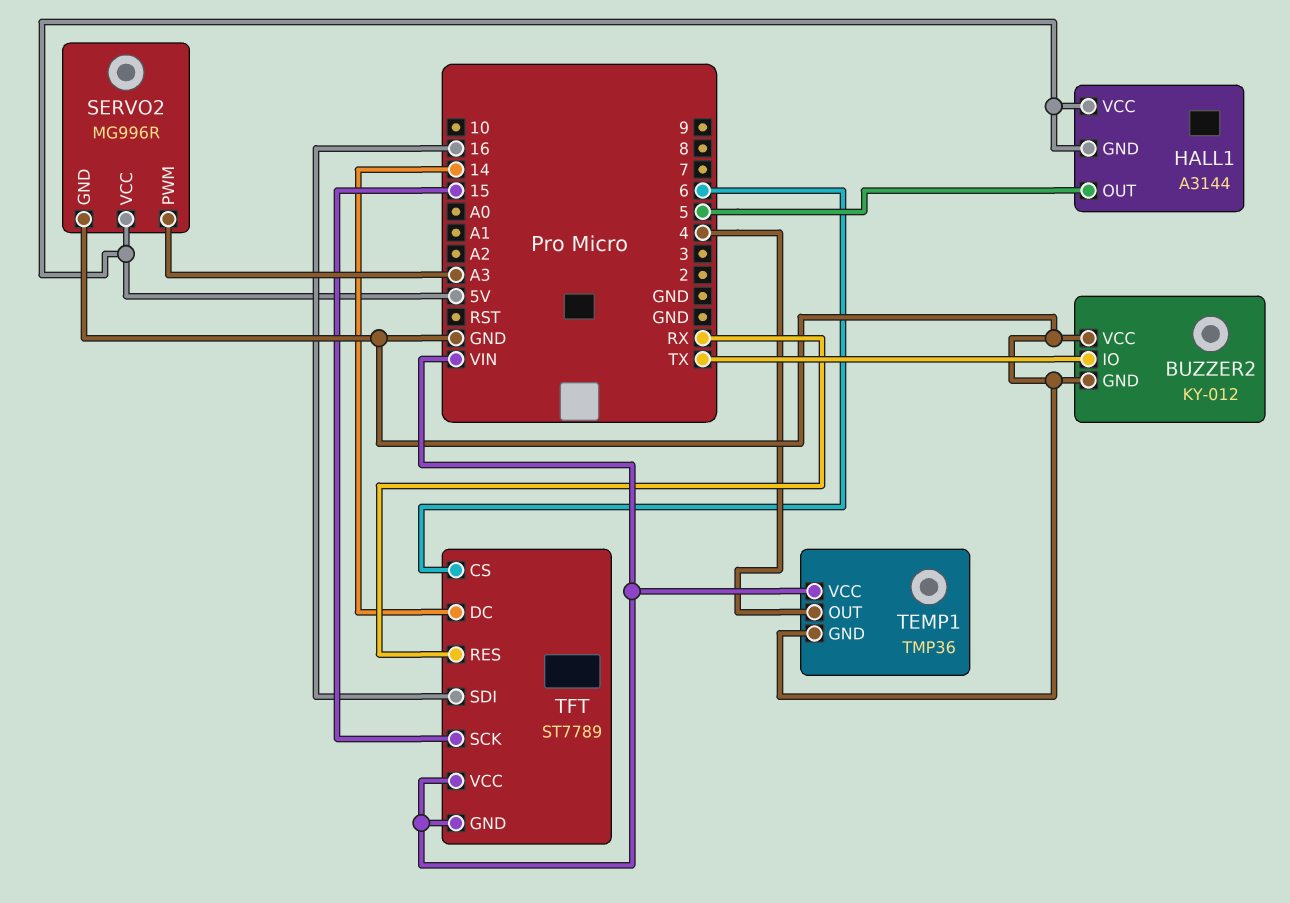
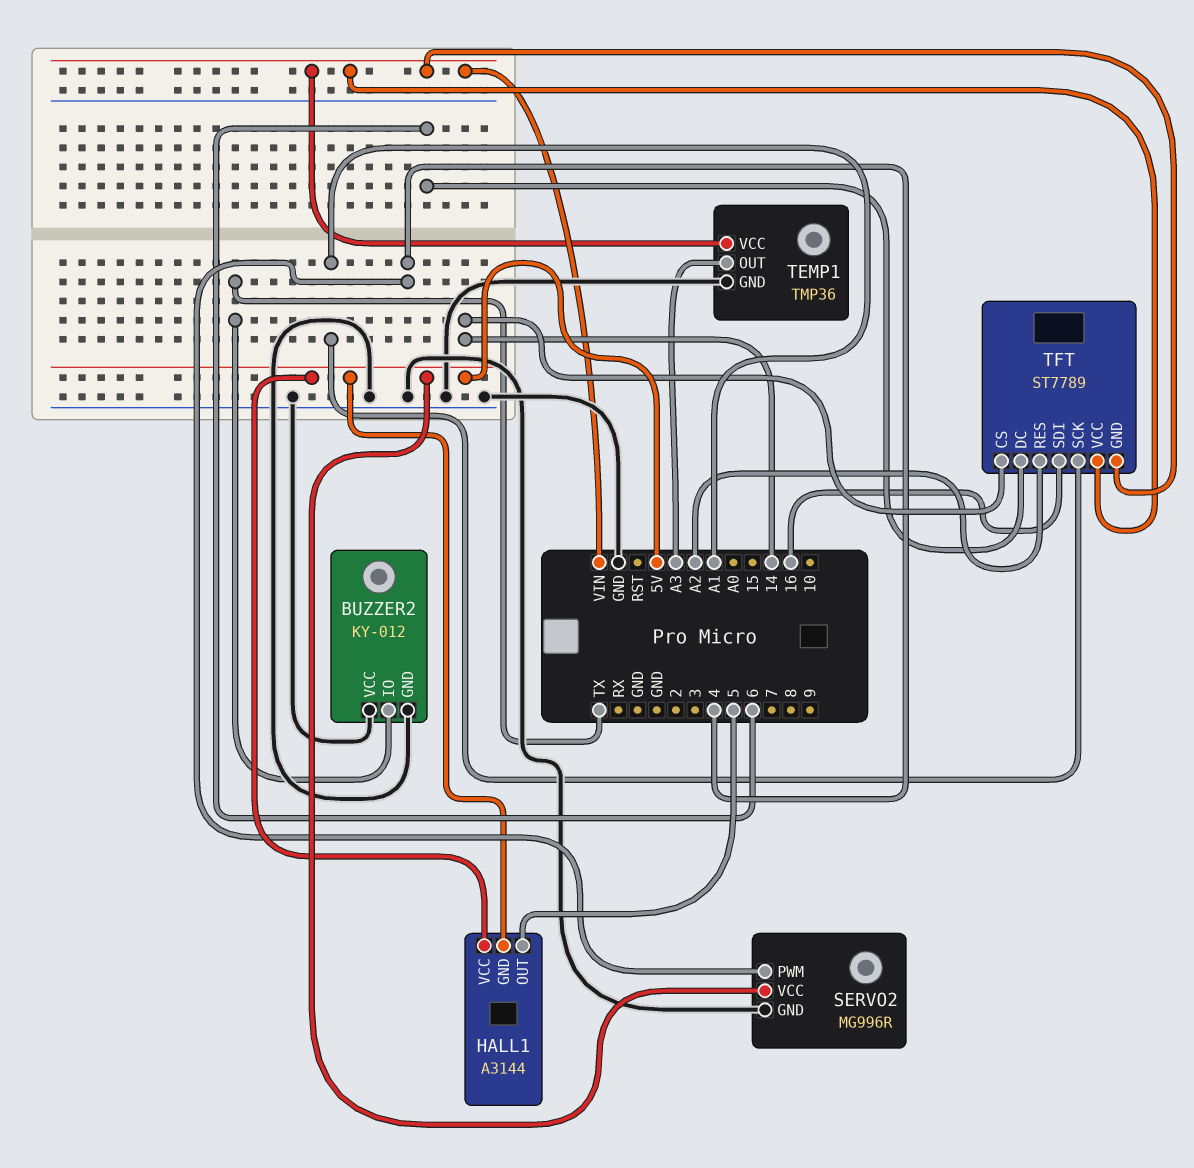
SERVO2 pin PWM: A3 -> 4
TEMP1 pin OUT: 4 -> A3
TFT pin CS: 6 -> 14
TFT pin DC: 14 -> 6
TFT pin RES: RX -> A2
TFT pin SCK: 15 -> A1

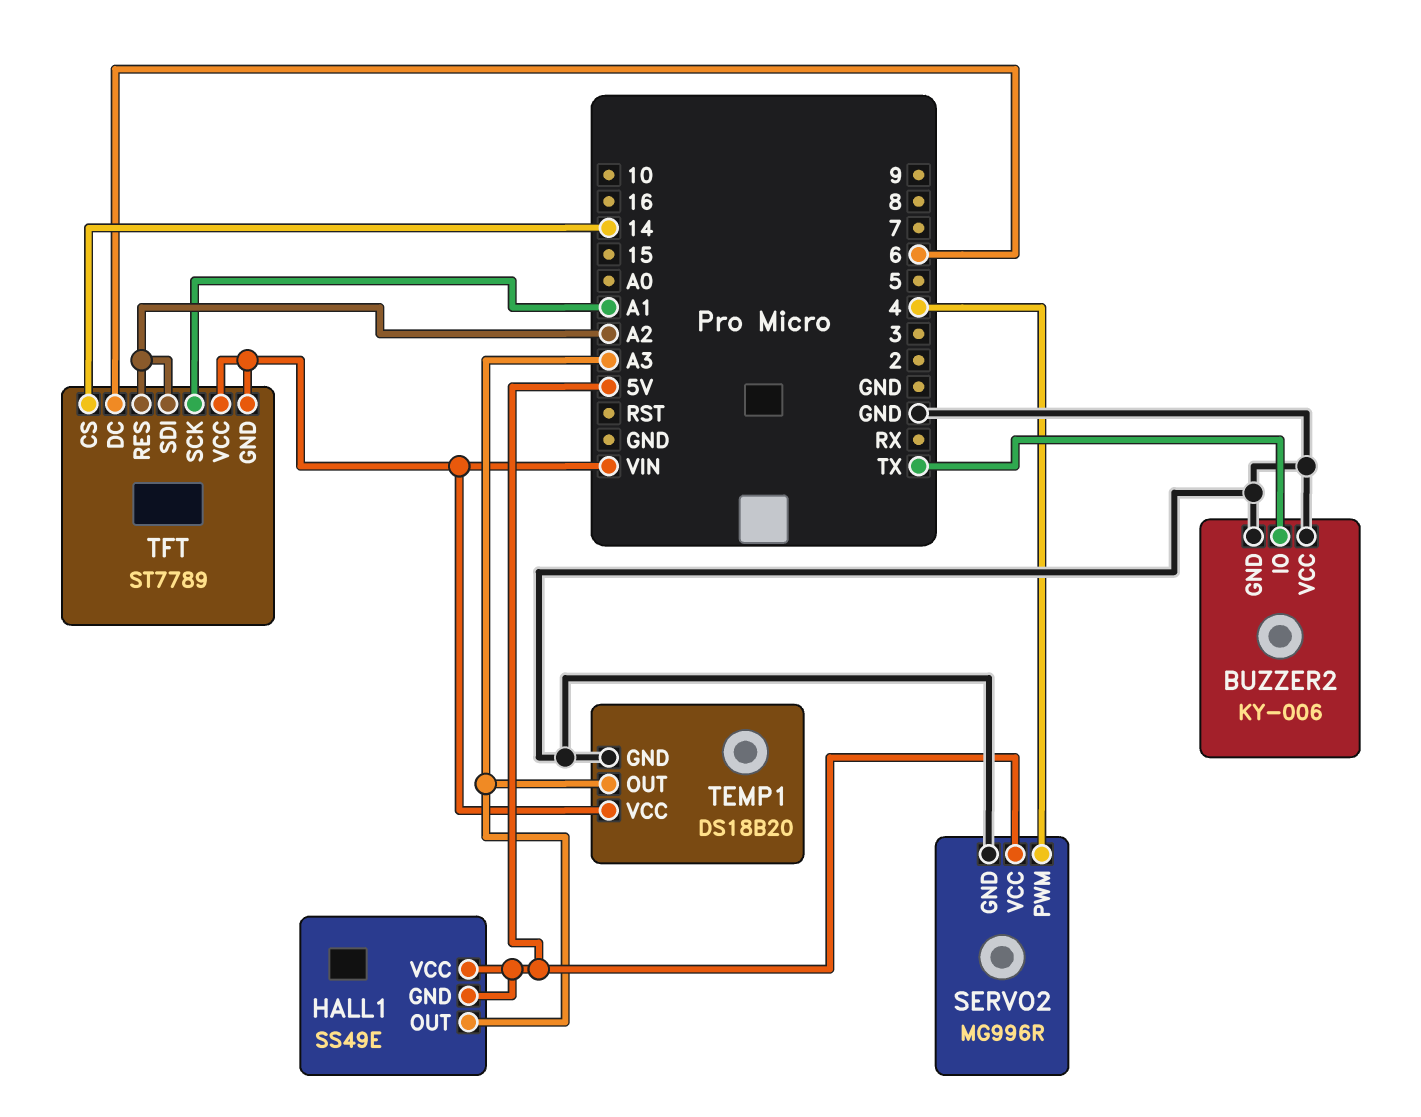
BUZZER2: KY-012 -> KY-006
HALL1: A3144 -> SS49E
HALL1 pin OUT: 5 -> A3
TEMP1: TMP36 -> DS18B20
TFT pin SDI: 16 -> A2

